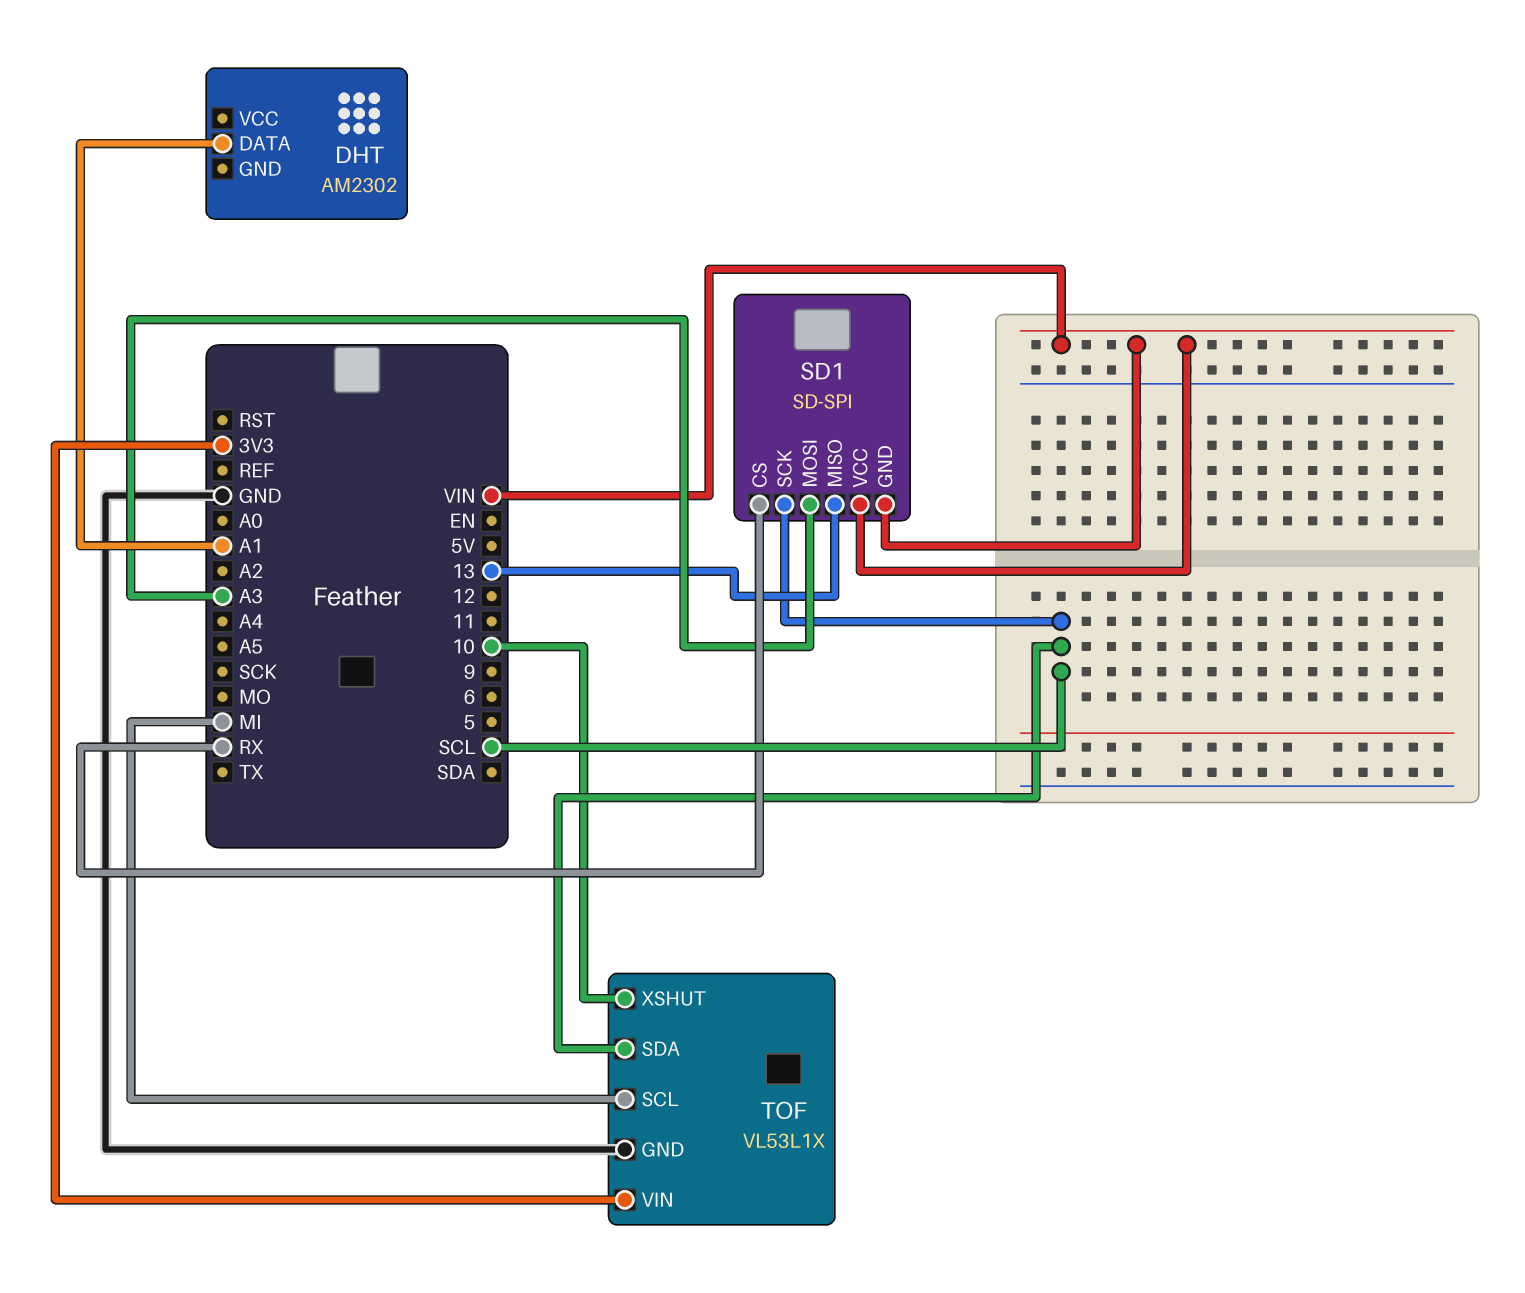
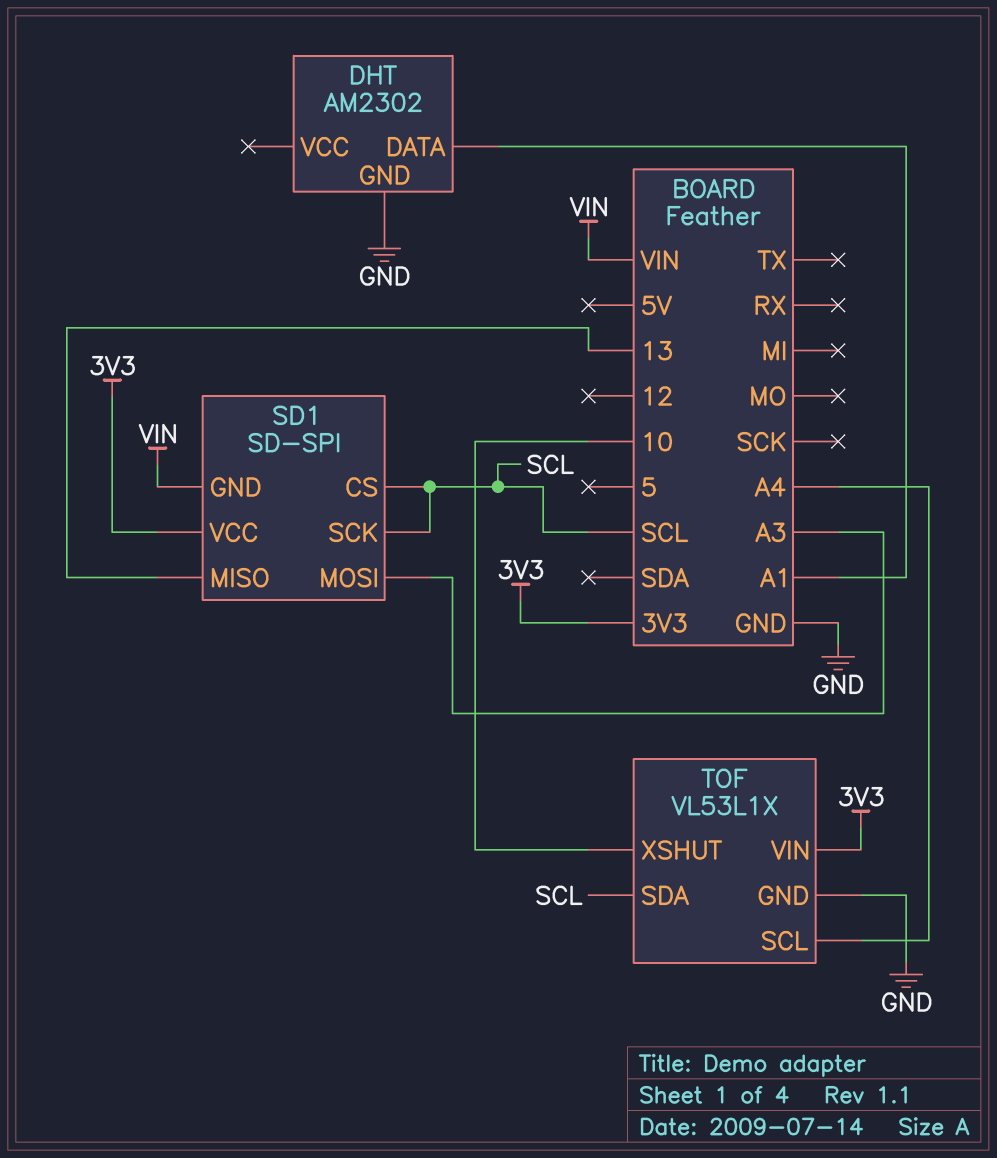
DHT pin GND: none -> GND
SD1 pin CS: RX -> SCL
SD1 pin VCC: VIN -> 3V3
TOF pin SCL: MI -> A4

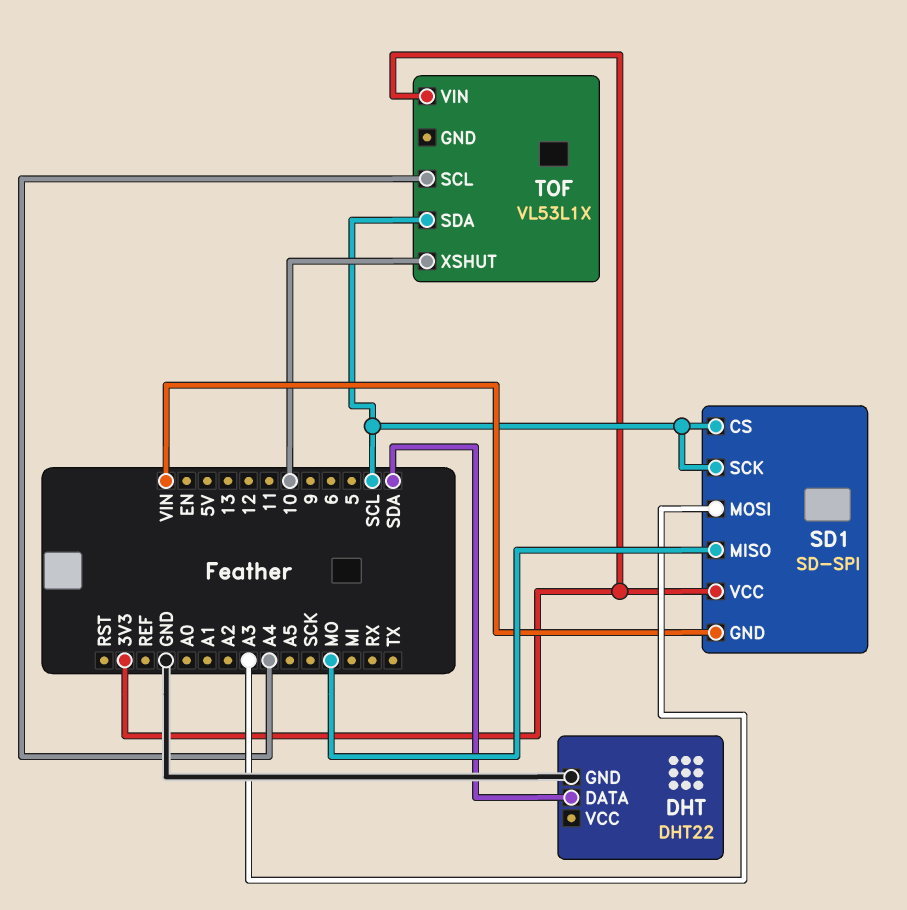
DHT: AM2302 -> DHT22
DHT pin DATA: A1 -> SDA
SD1 pin MISO: 13 -> MO
TOF pin GND: GND -> none

